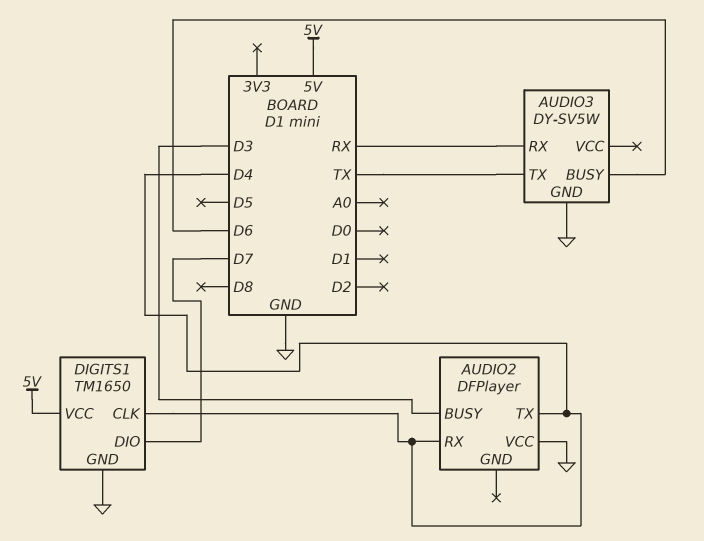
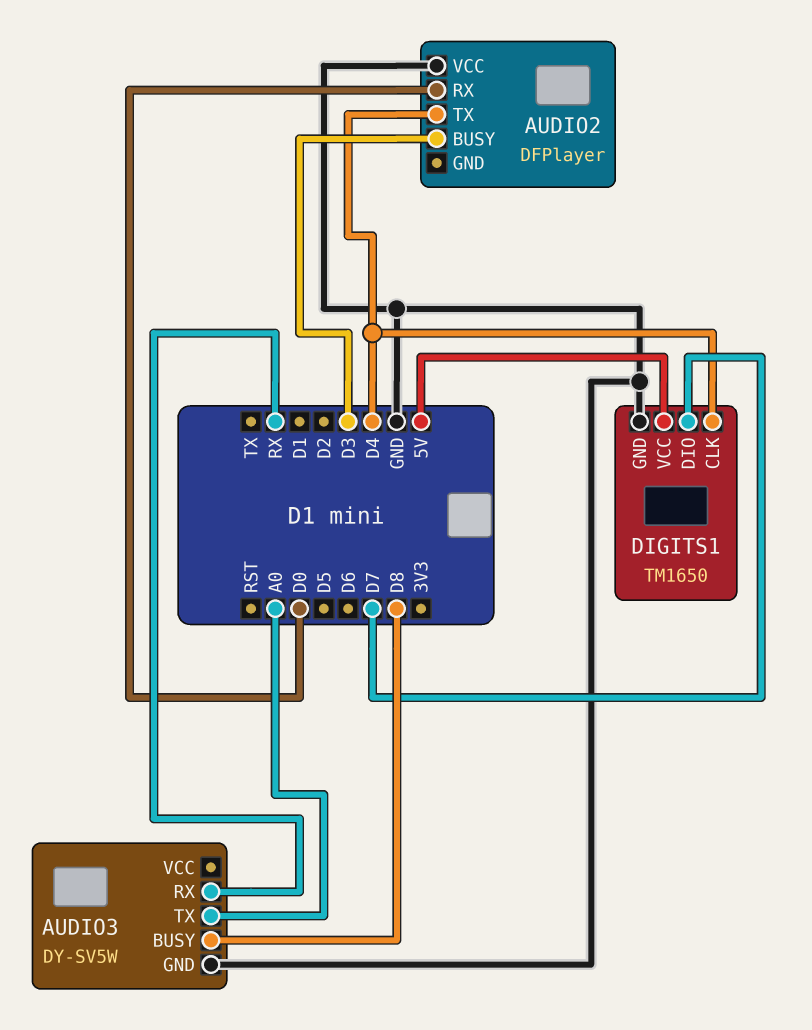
AUDIO2 pin RX: D4 -> D0
AUDIO3 pin BUSY: D6 -> D8
AUDIO3 pin TX: TX -> A0

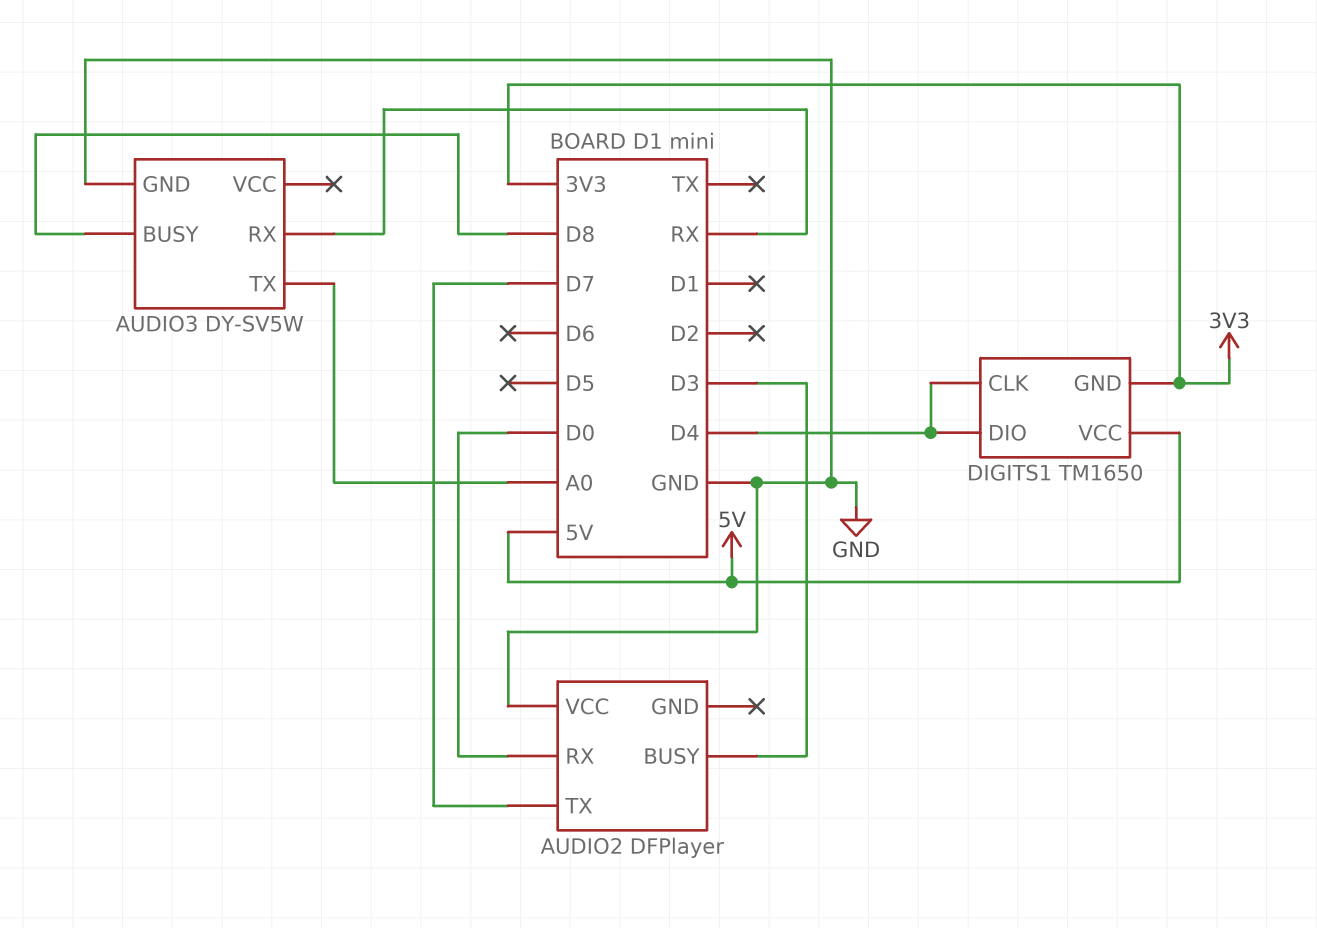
AUDIO2 pin TX: D4 -> D7
DIGITS1 pin DIO: D7 -> D4
DIGITS1 pin GND: GND -> 3V3

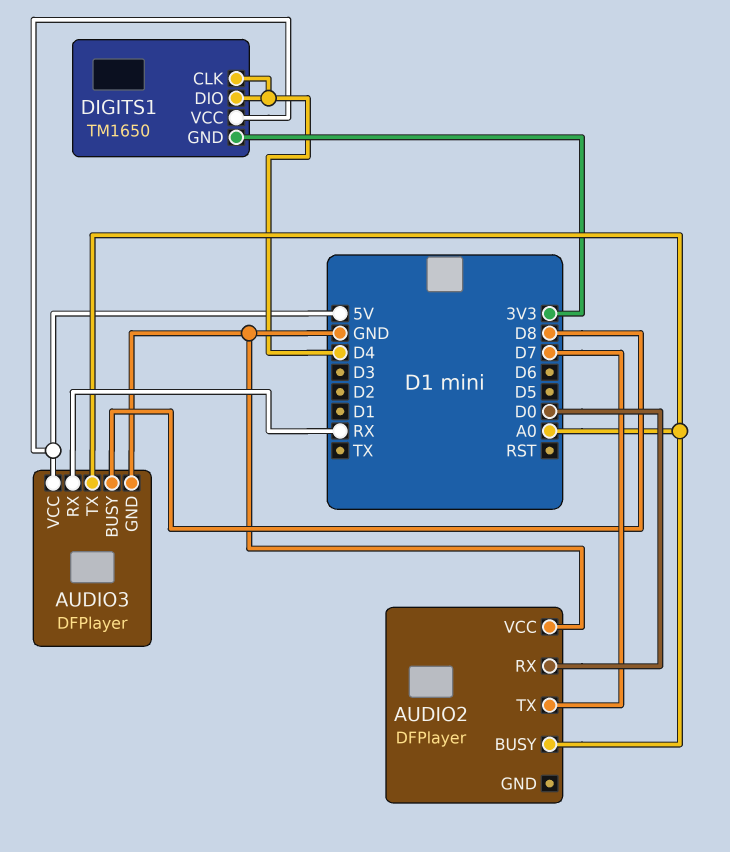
AUDIO2 pin BUSY: D3 -> A0
AUDIO3: DY-SV5W -> DFPlayer
AUDIO3 pin VCC: none -> 5V

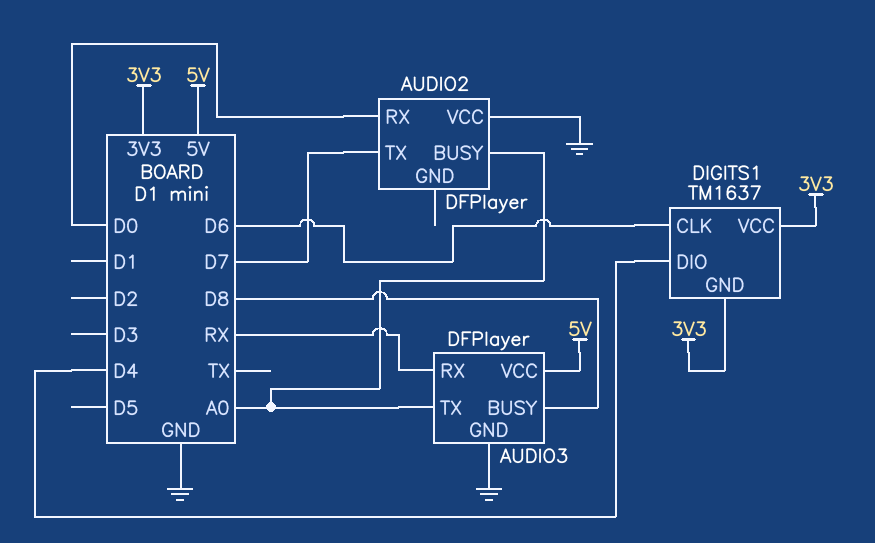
DIGITS1: TM1650 -> TM1637
DIGITS1 pin CLK: D4 -> D6
DIGITS1 pin VCC: 5V -> 3V3

